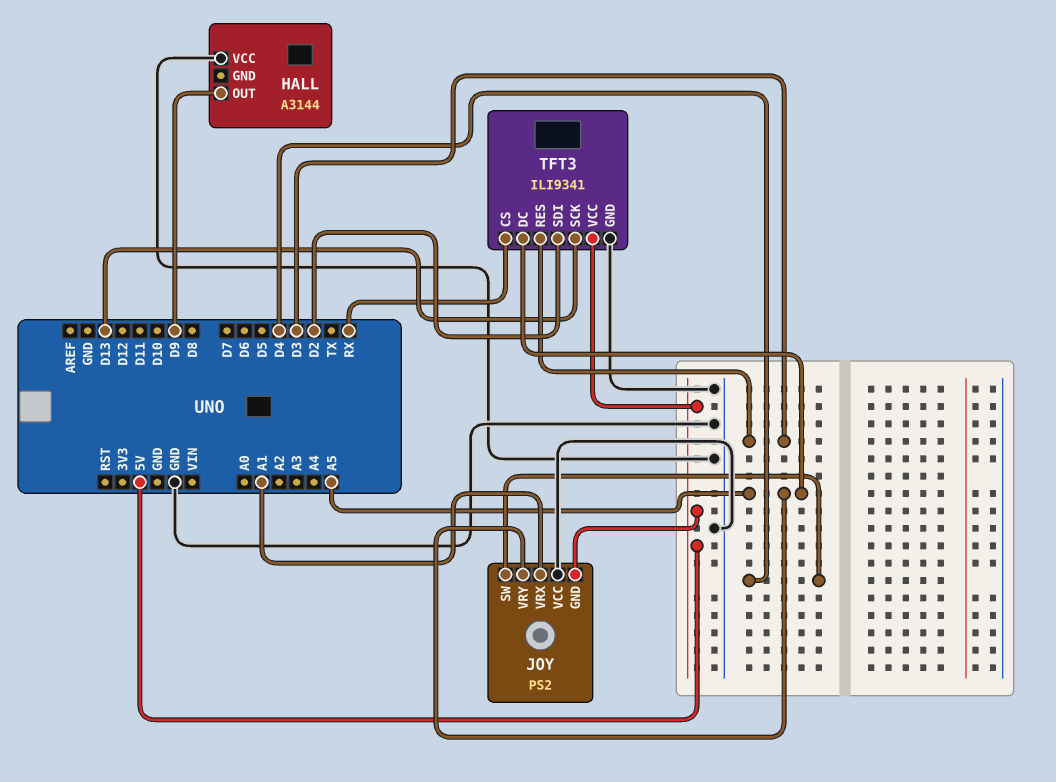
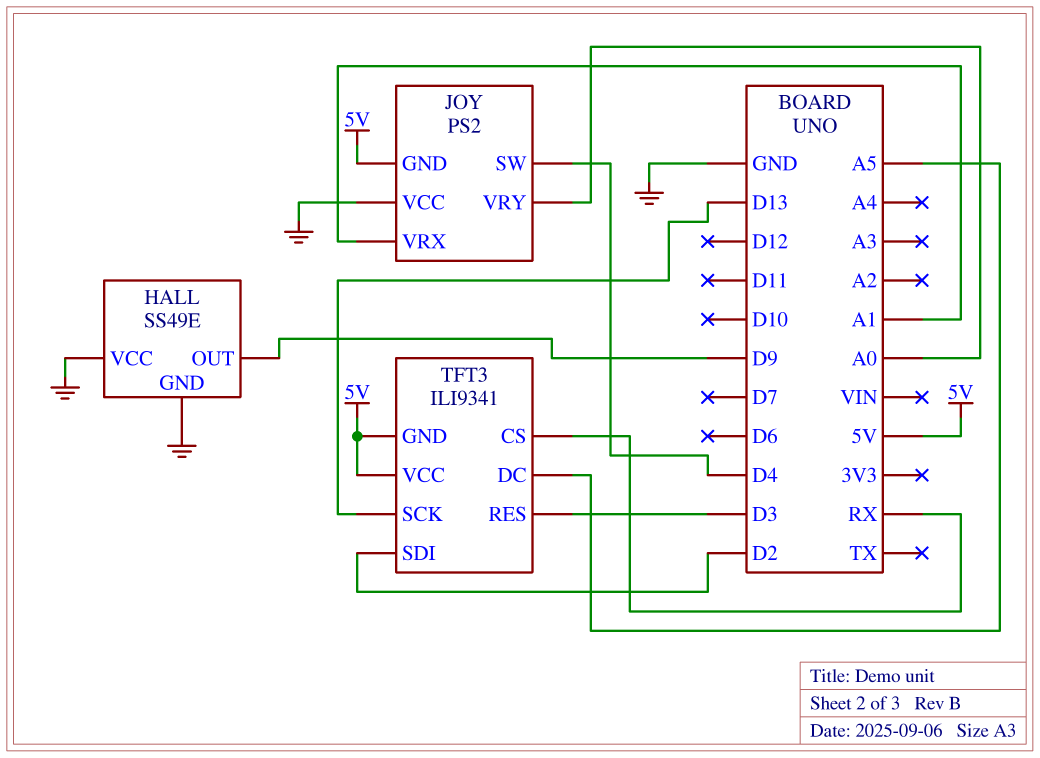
HALL: A3144 -> SS49E
HALL pin GND: none -> GND
JOY pin VRY: A5 -> A0
TFT3 pin GND: GND -> 5V

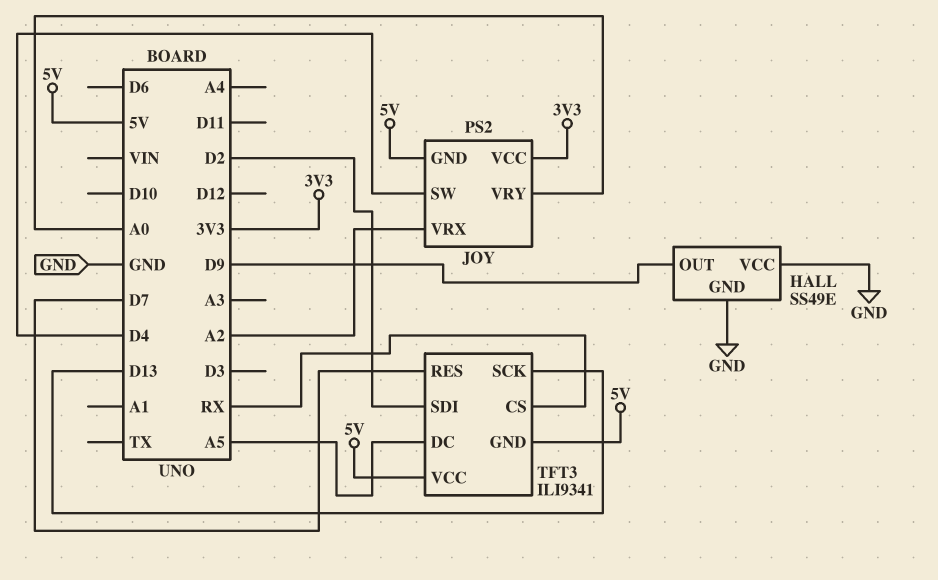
JOY pin VCC: GND -> 3V3
JOY pin VRX: A1 -> A2
TFT3 pin RES: D3 -> D7

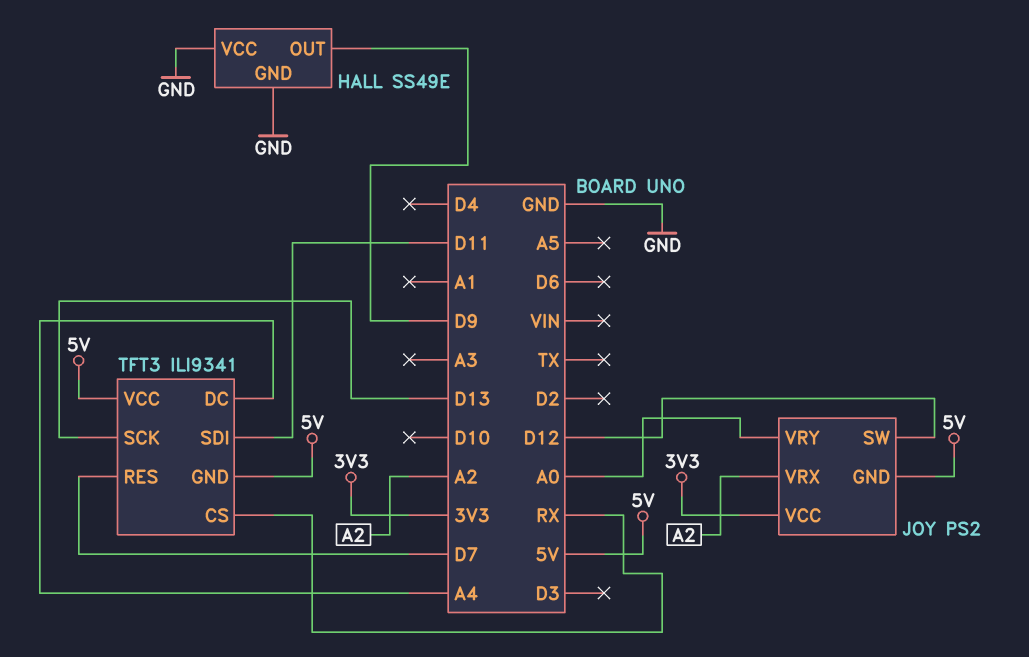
JOY pin SW: D4 -> D12
TFT3 pin DC: A5 -> A4
TFT3 pin SDI: D2 -> D11

